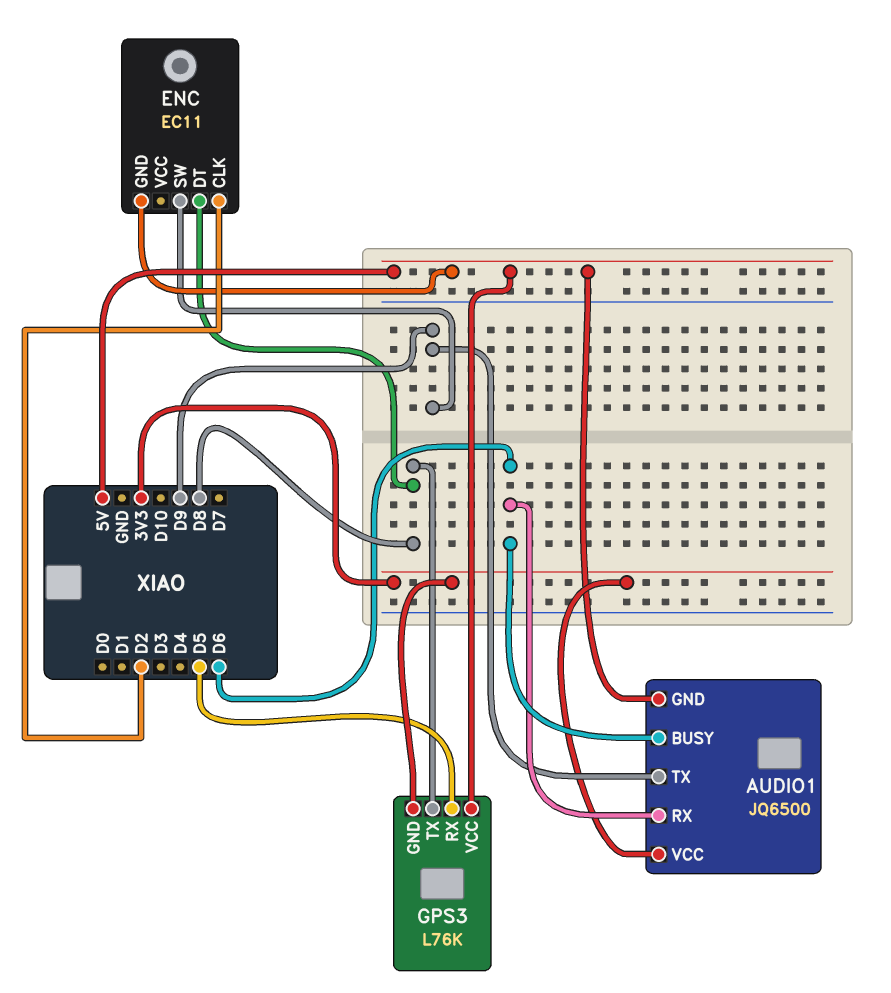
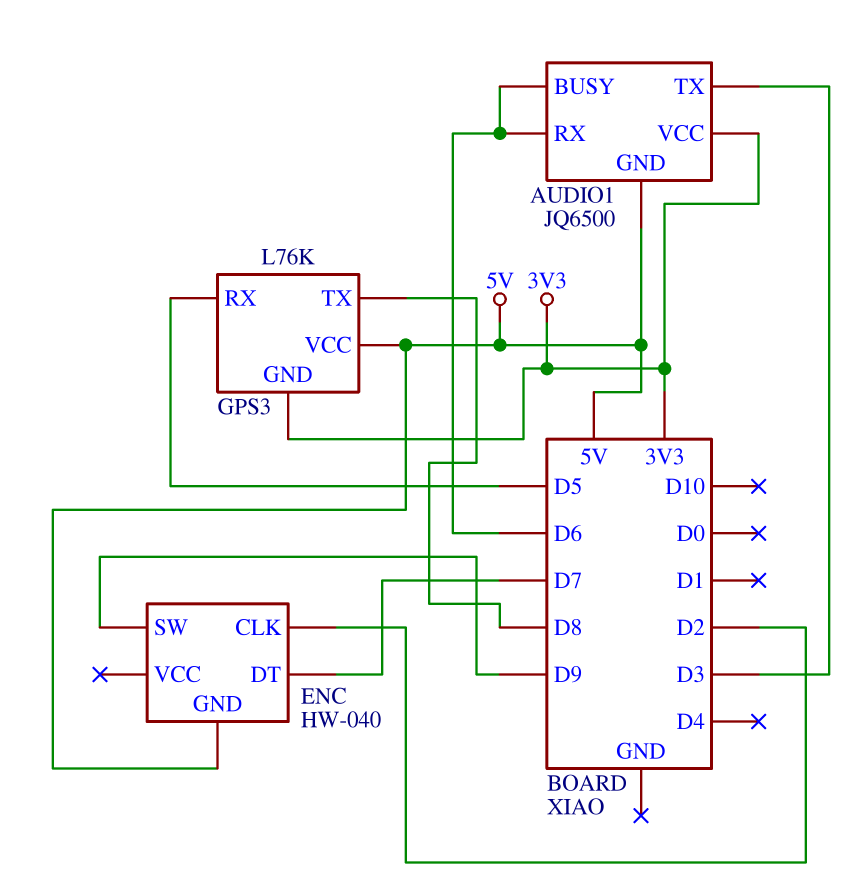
AUDIO1 pin TX: D9 -> D3
ENC: EC11 -> HW-040
ENC pin DT: D8 -> D7

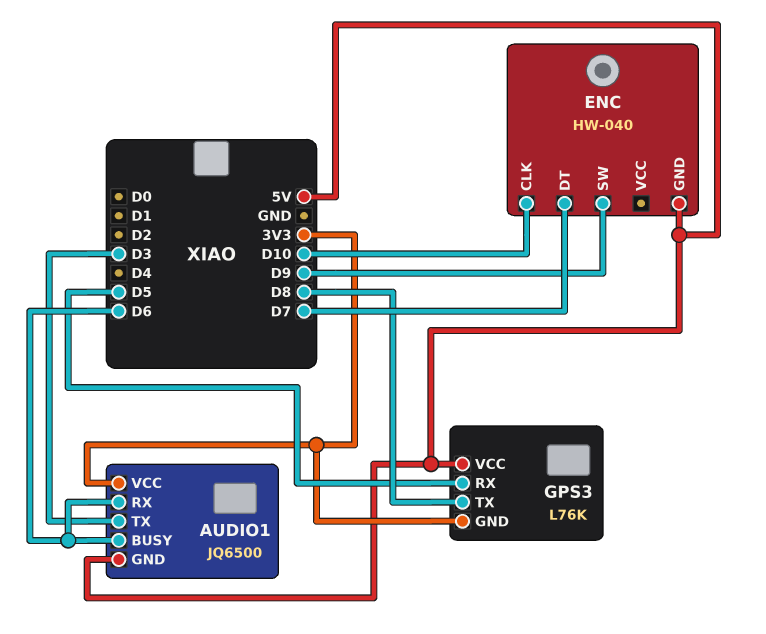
ENC pin CLK: D2 -> D10

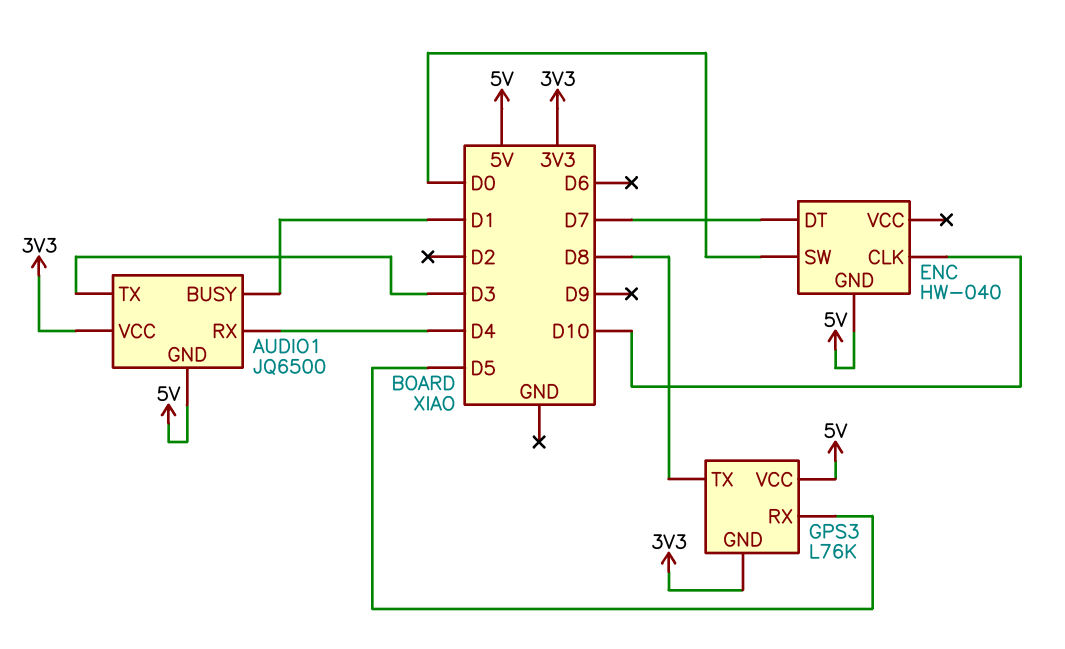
AUDIO1 pin BUSY: D6 -> D1
AUDIO1 pin RX: D6 -> D4
ENC pin SW: D9 -> D0

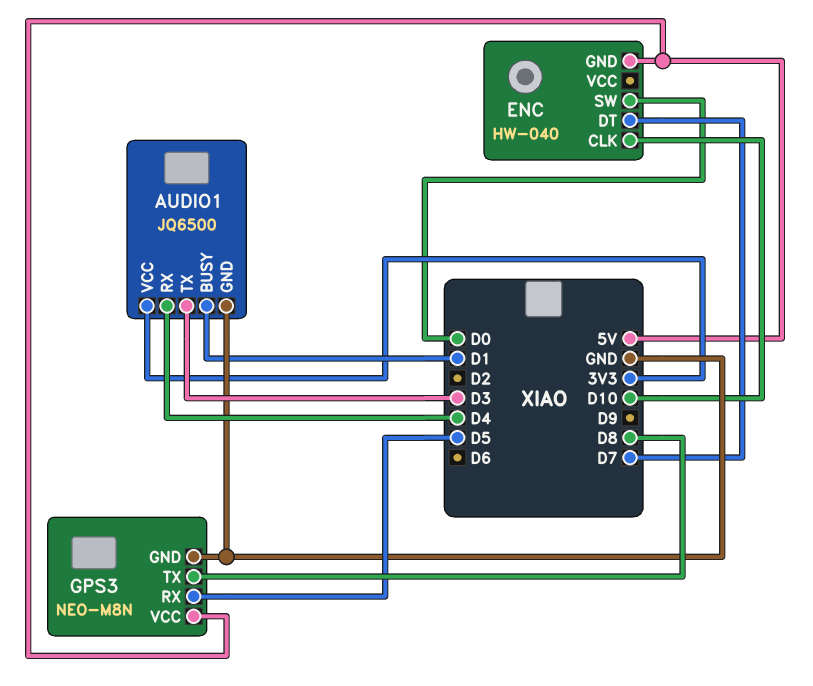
AUDIO1 pin GND: 5V -> GND
GPS3: L76K -> NEO-M8N
GPS3 pin GND: 3V3 -> GND

